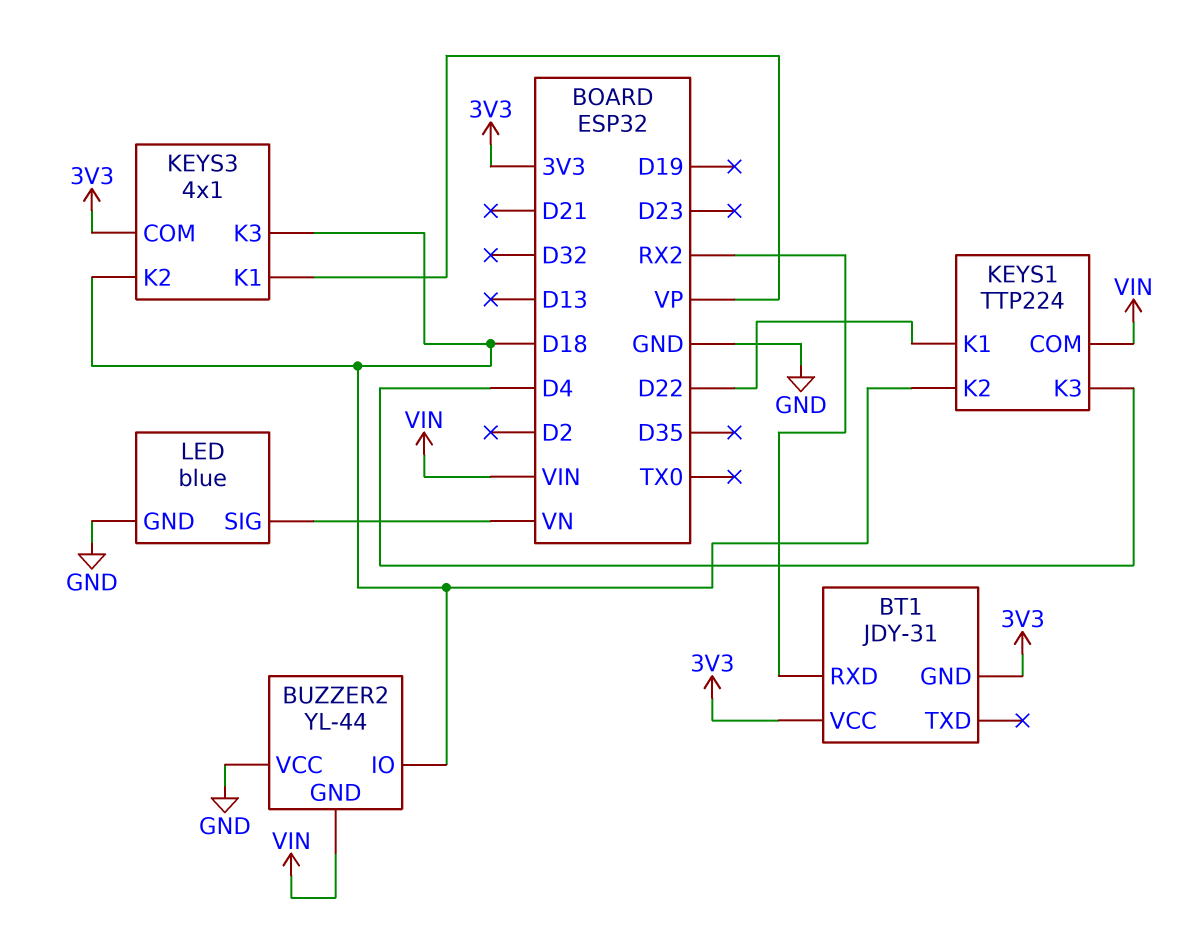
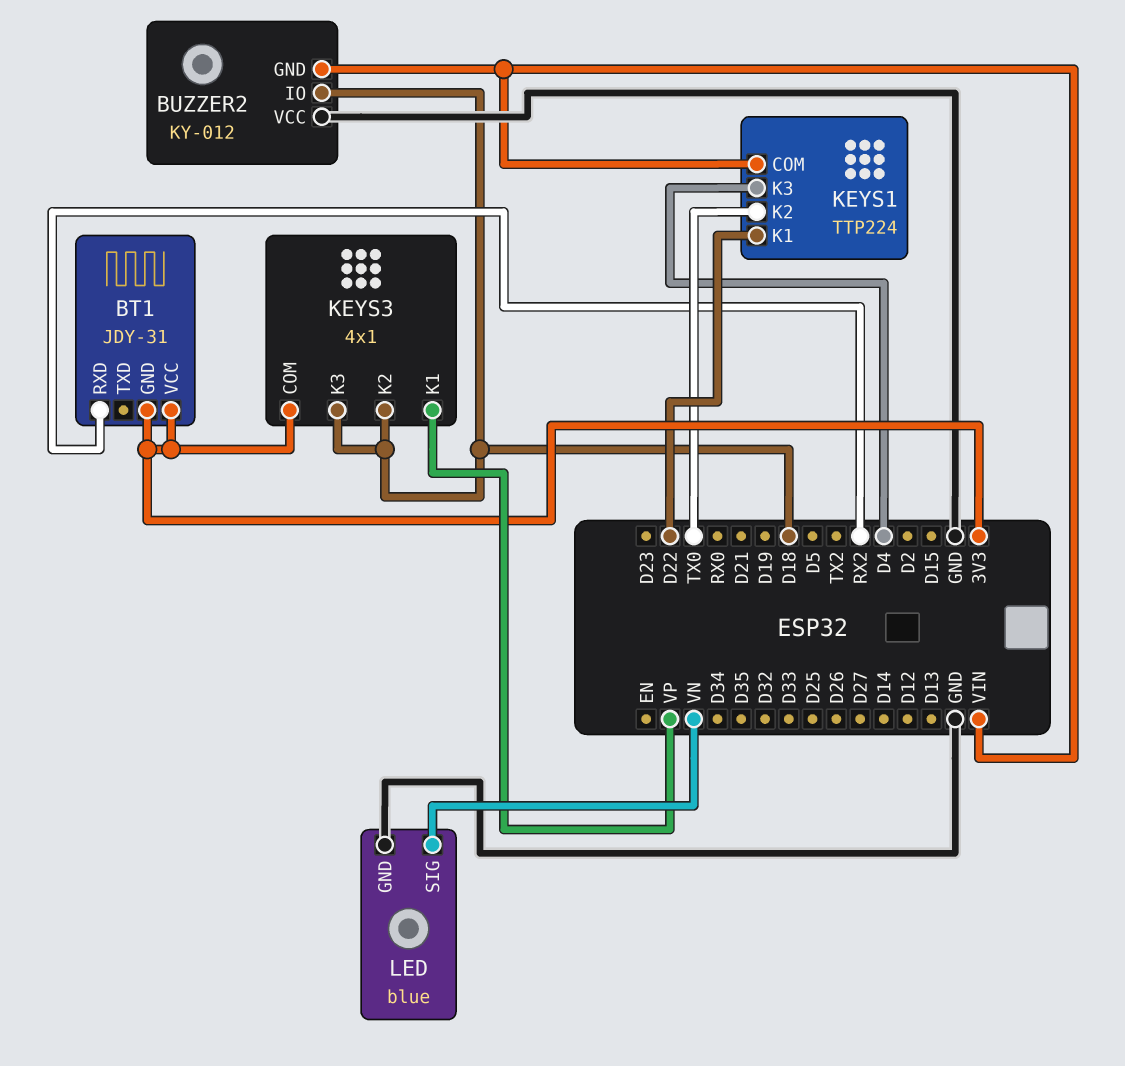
BUZZER2: YL-44 -> KY-012
KEYS1 pin K2: D18 -> TX0

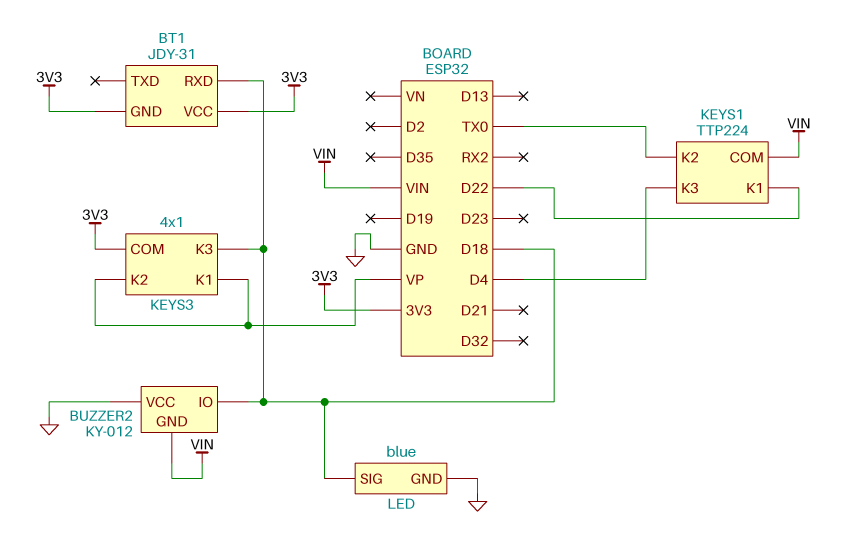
BT1 pin RXD: RX2 -> D18
KEYS3 pin K2: D18 -> VP
LED pin SIG: VN -> D18

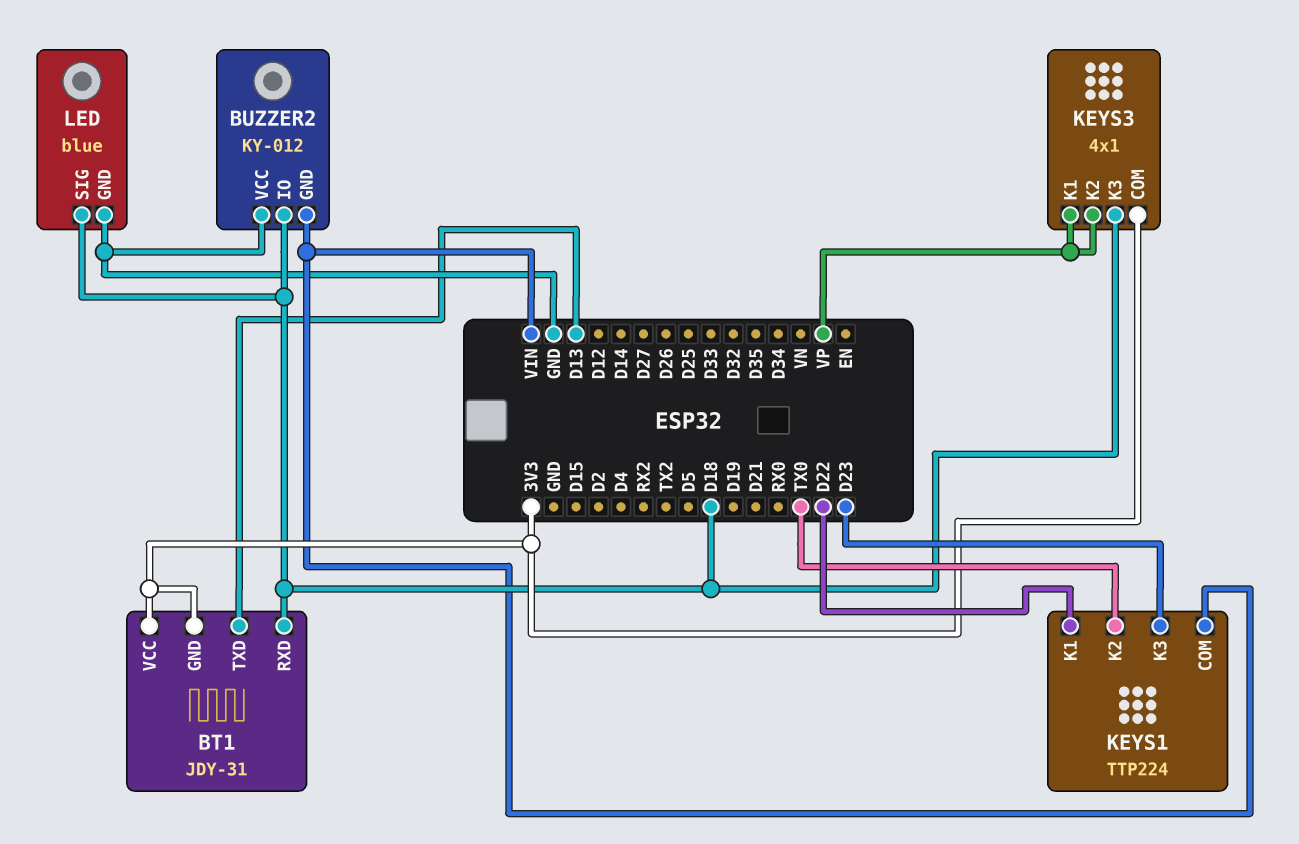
BT1 pin TXD: none -> D13
KEYS1 pin K3: D4 -> D23

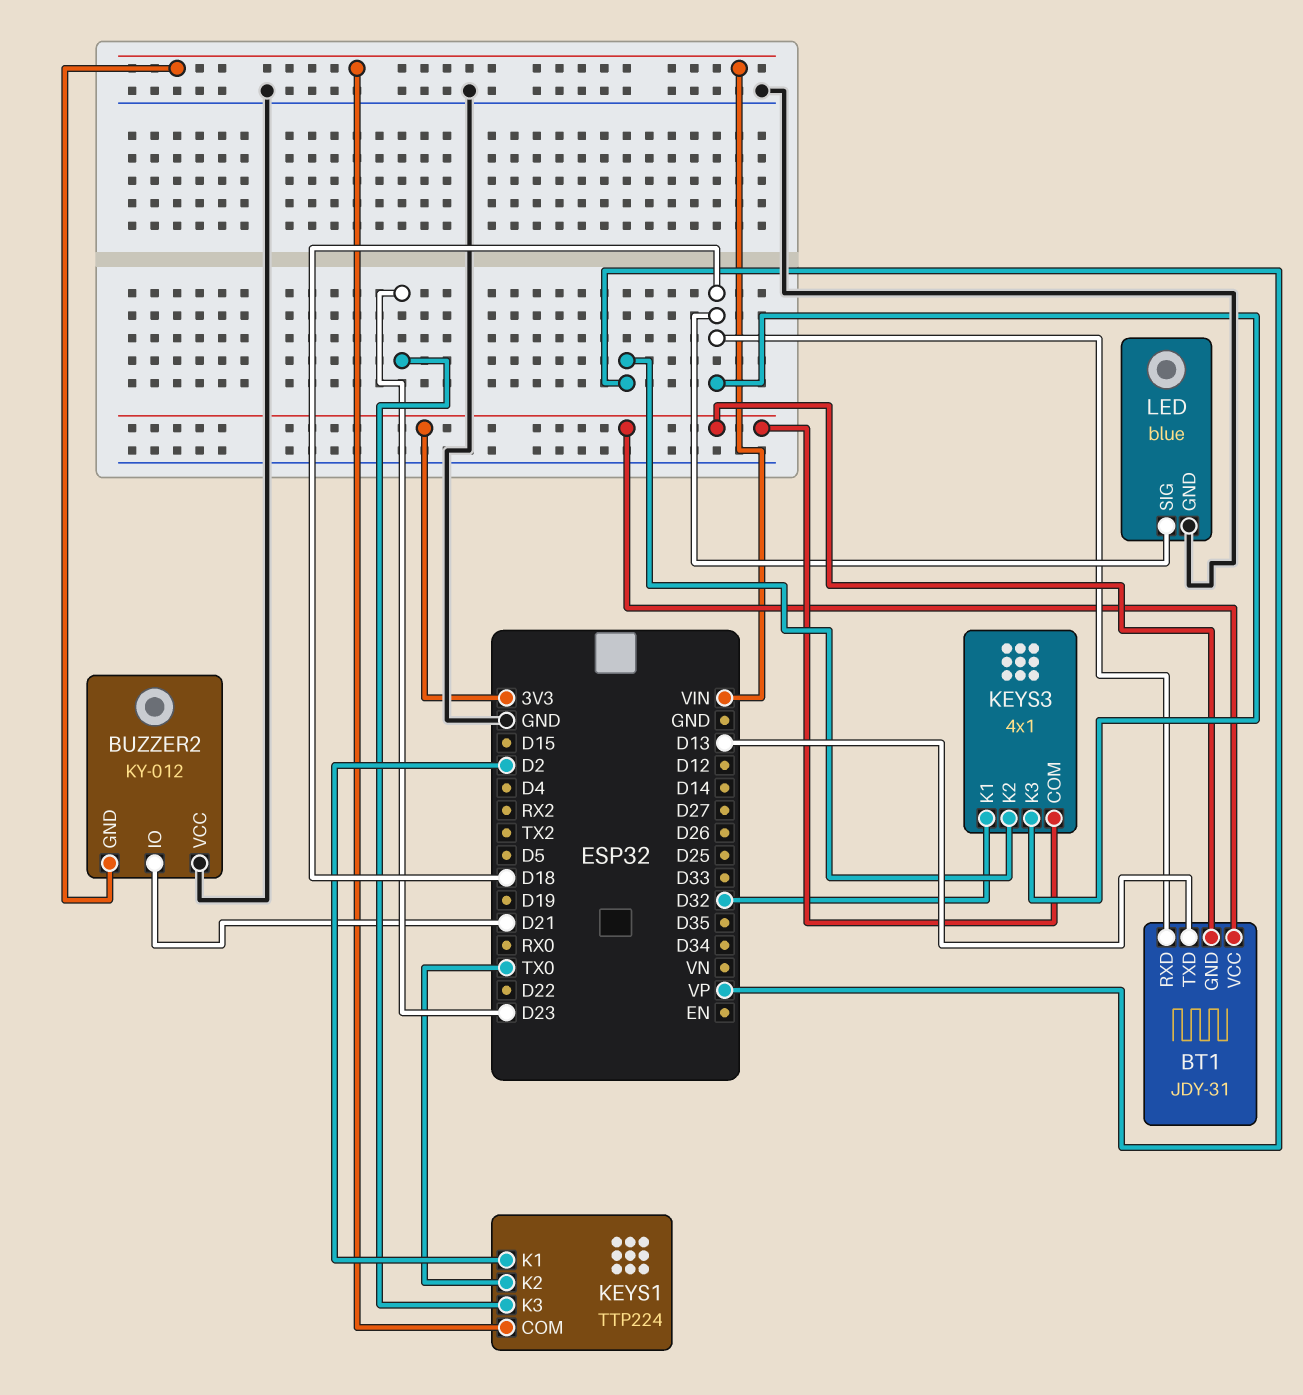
BUZZER2 pin IO: D18 -> D21
KEYS1 pin K1: D22 -> D2
KEYS3 pin K1: VP -> D32

